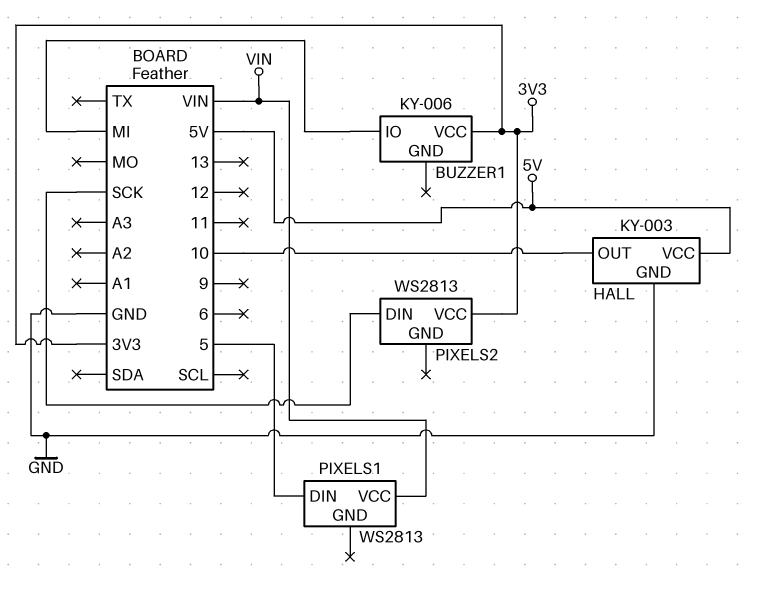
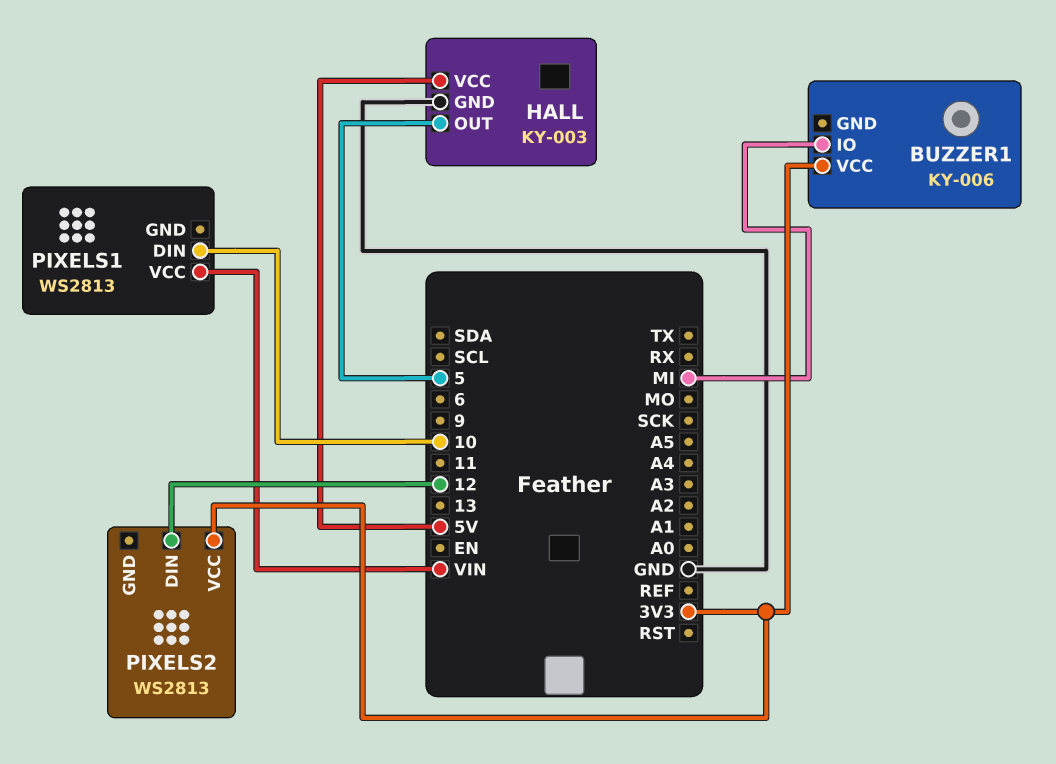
HALL pin OUT: 10 -> 5
PIXELS1 pin DIN: 5 -> 10
PIXELS2 pin DIN: SCK -> 12

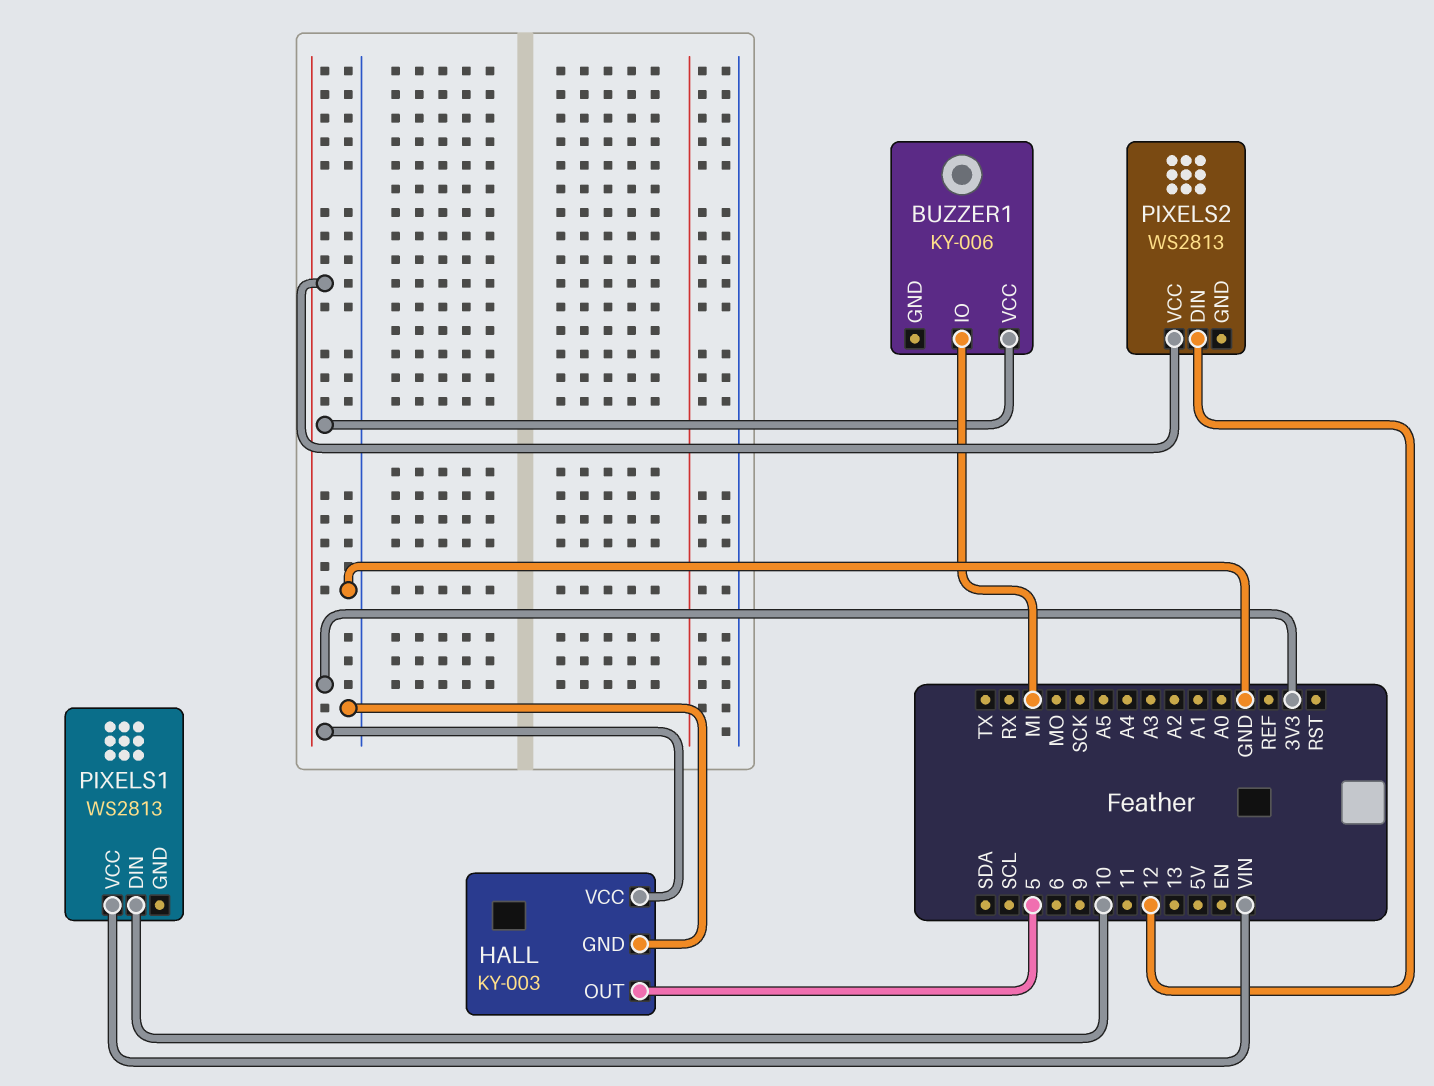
HALL pin VCC: 5V -> 3V3

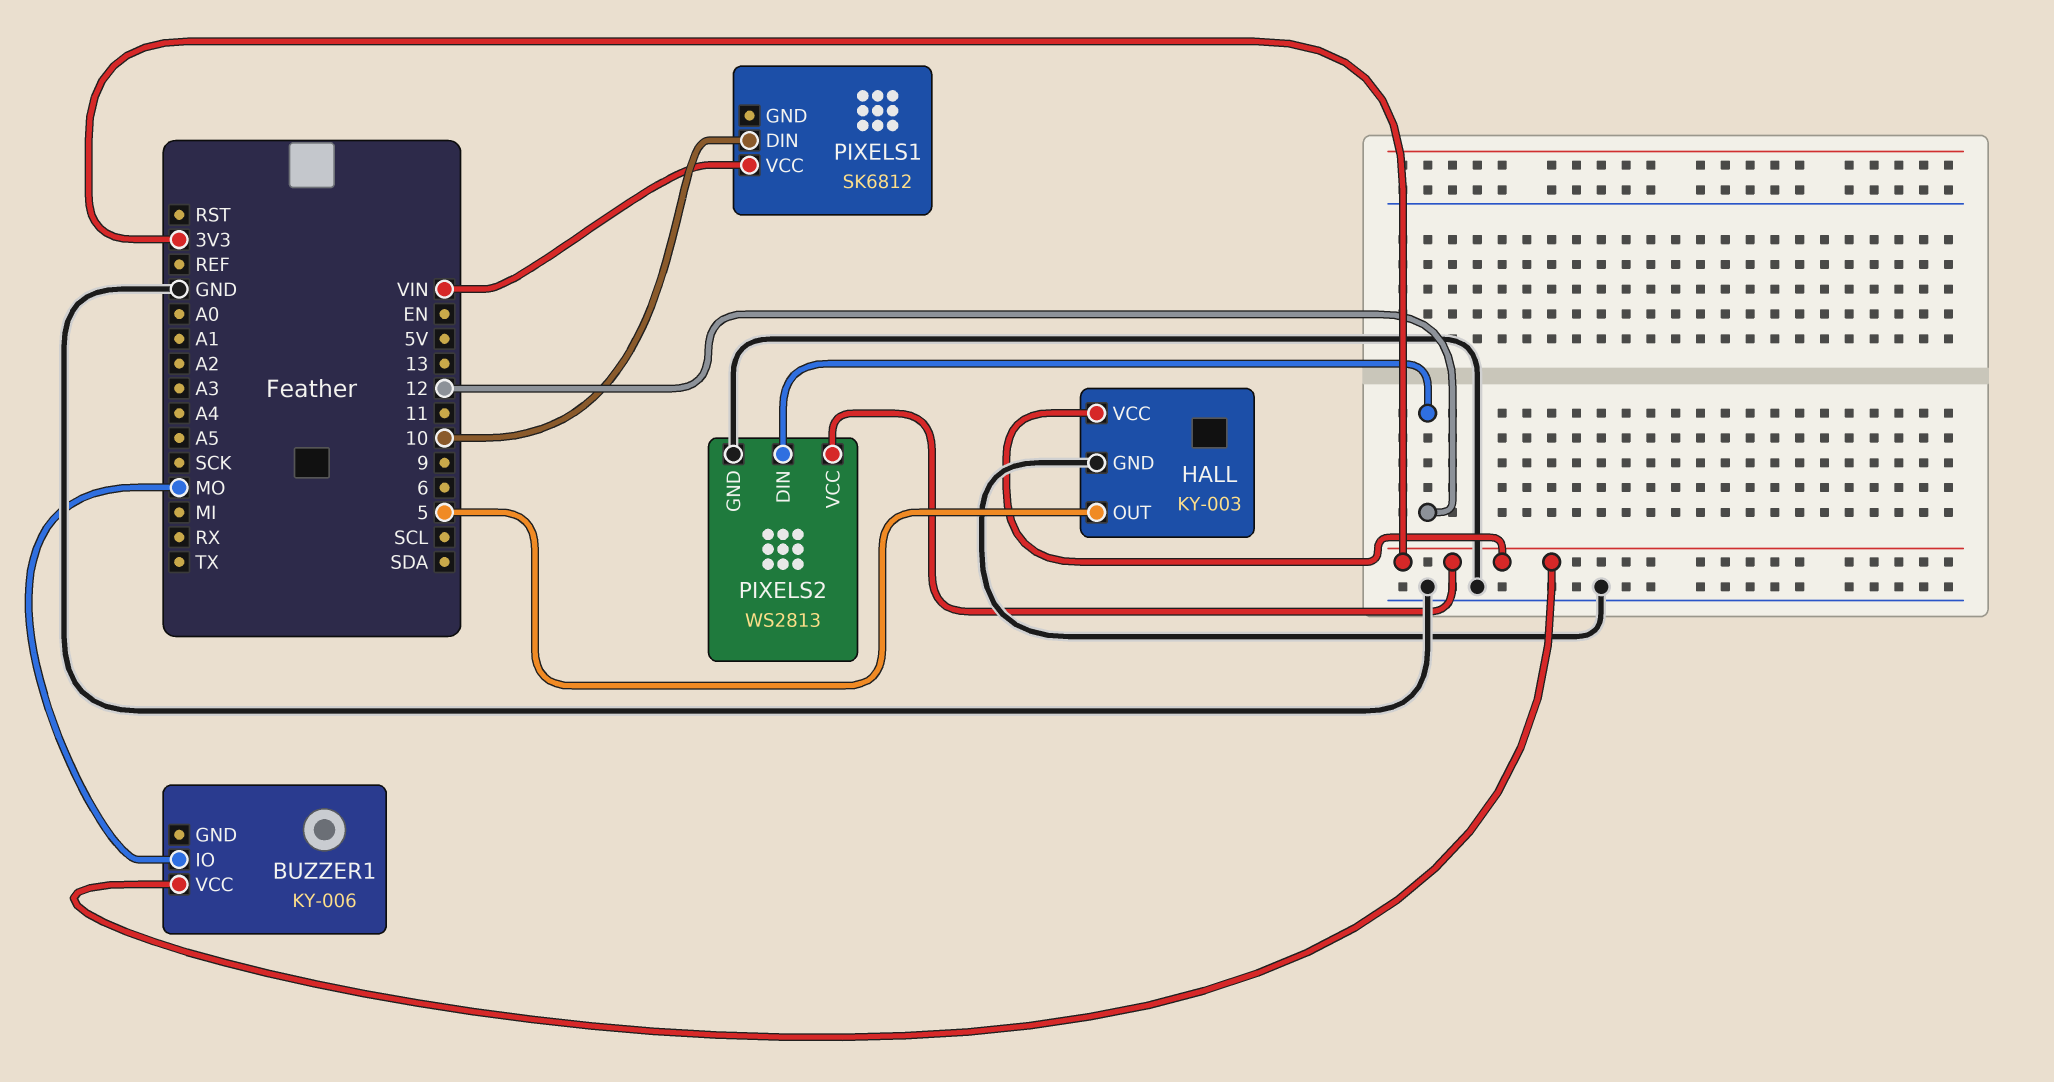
BUZZER1 pin IO: MI -> MO
PIXELS1: WS2813 -> SK6812
PIXELS2 pin GND: none -> GND

